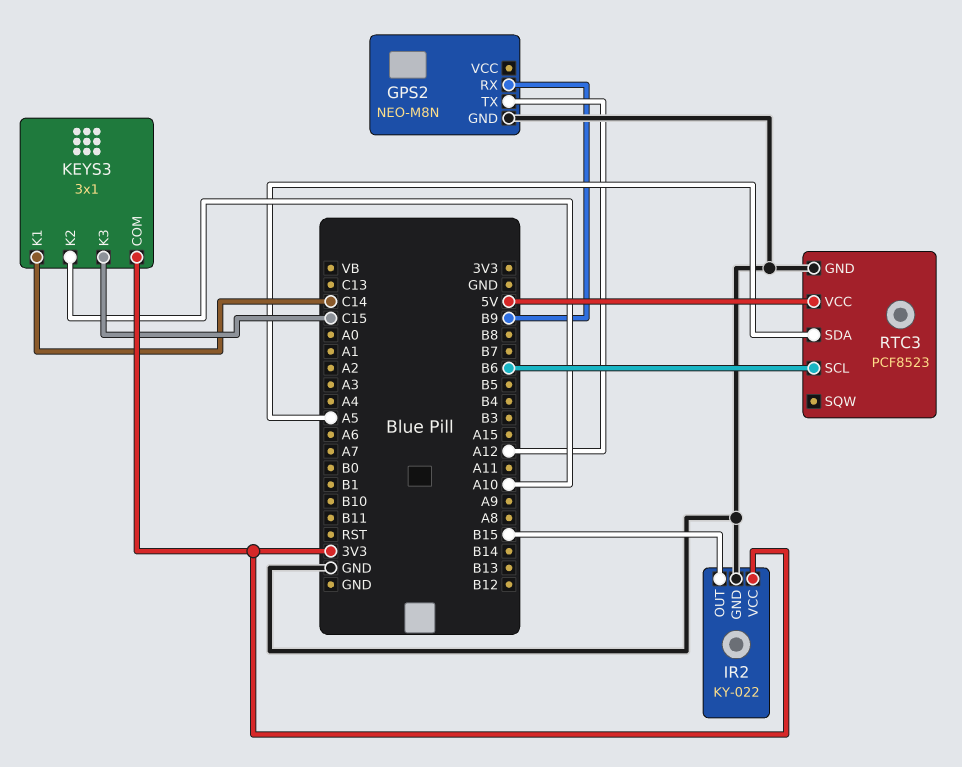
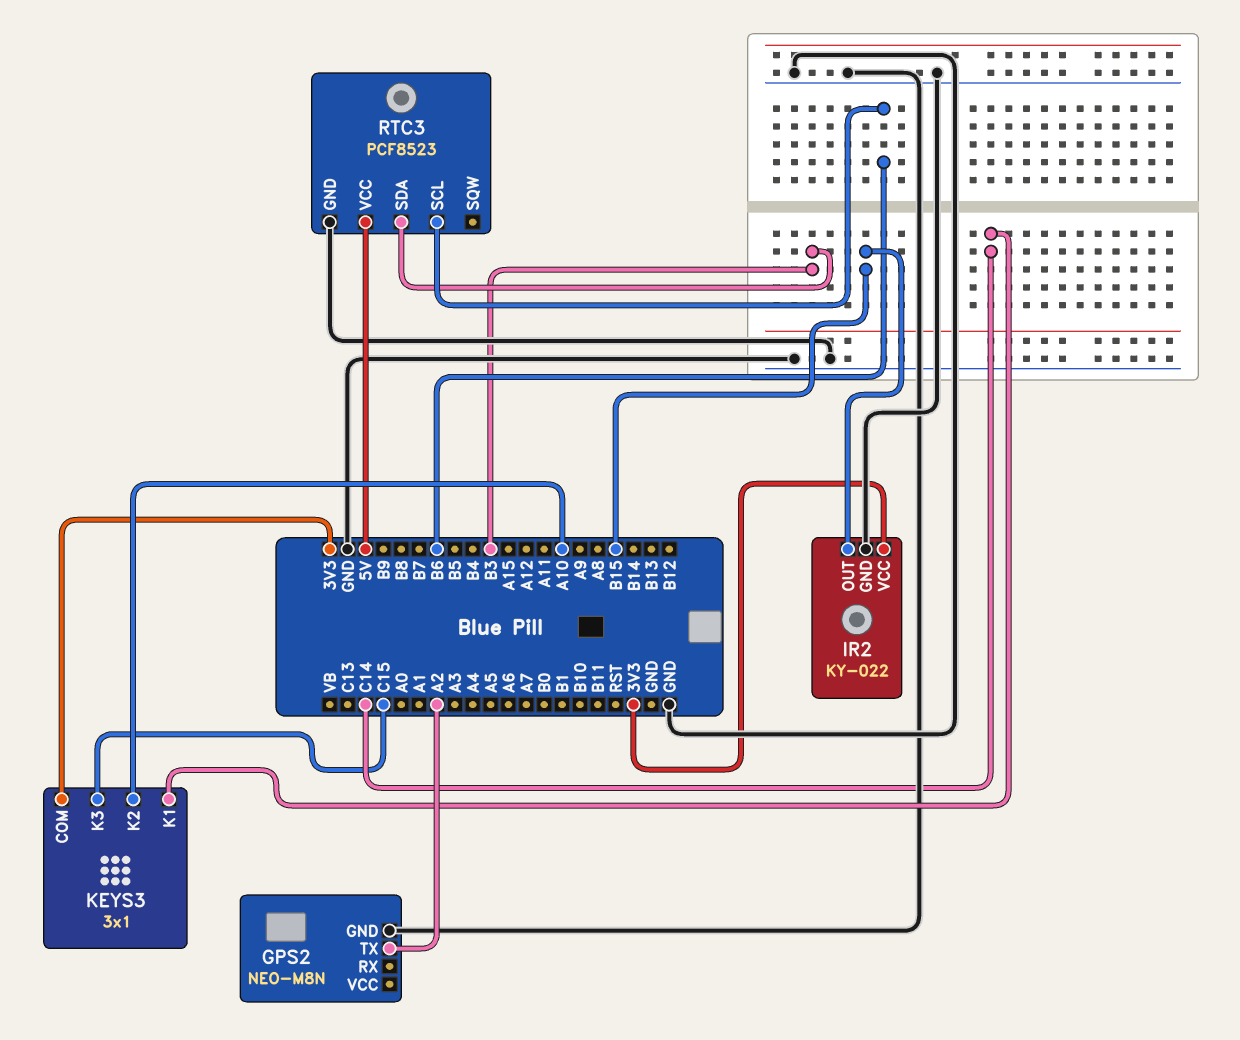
GPS2 pin RX: B9 -> none
GPS2 pin TX: A12 -> A2
RTC3 pin SDA: A5 -> B3

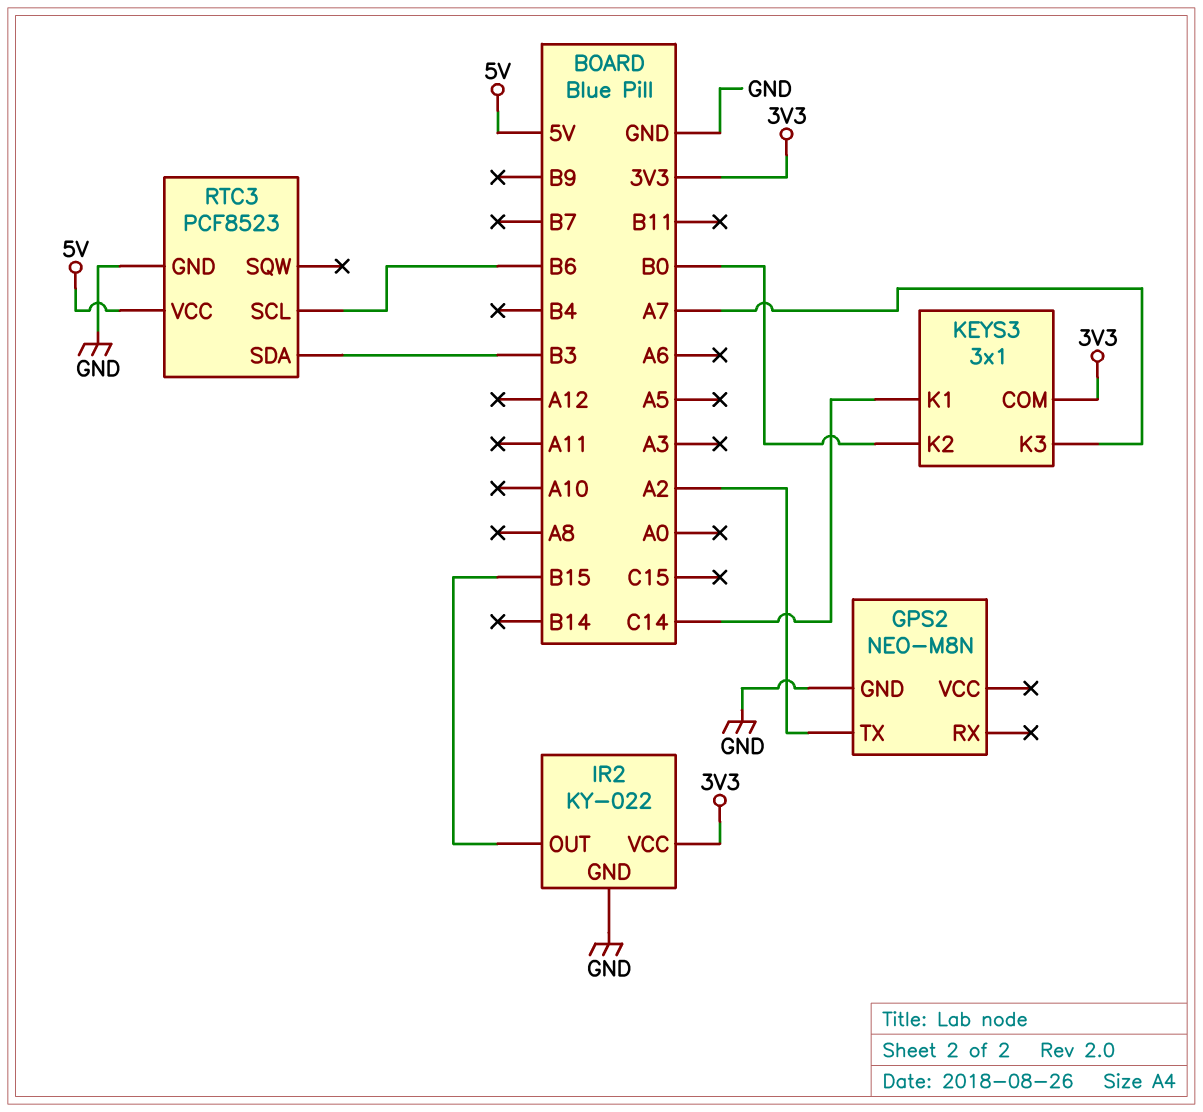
KEYS3 pin K2: A10 -> B0
KEYS3 pin K3: C15 -> A7

